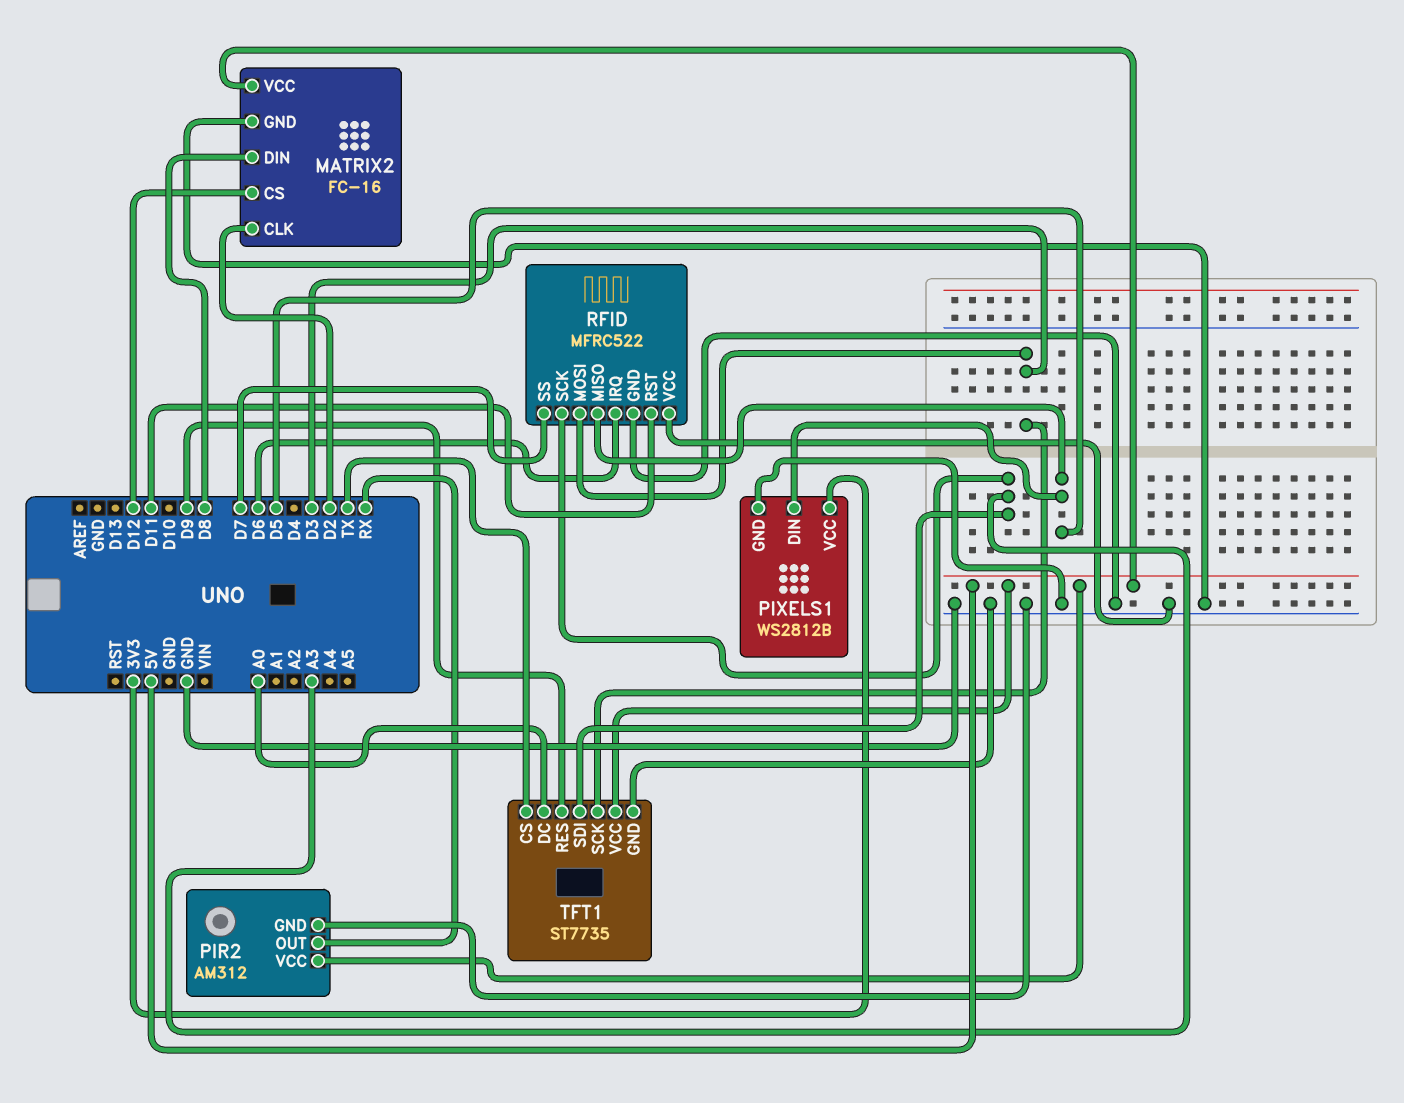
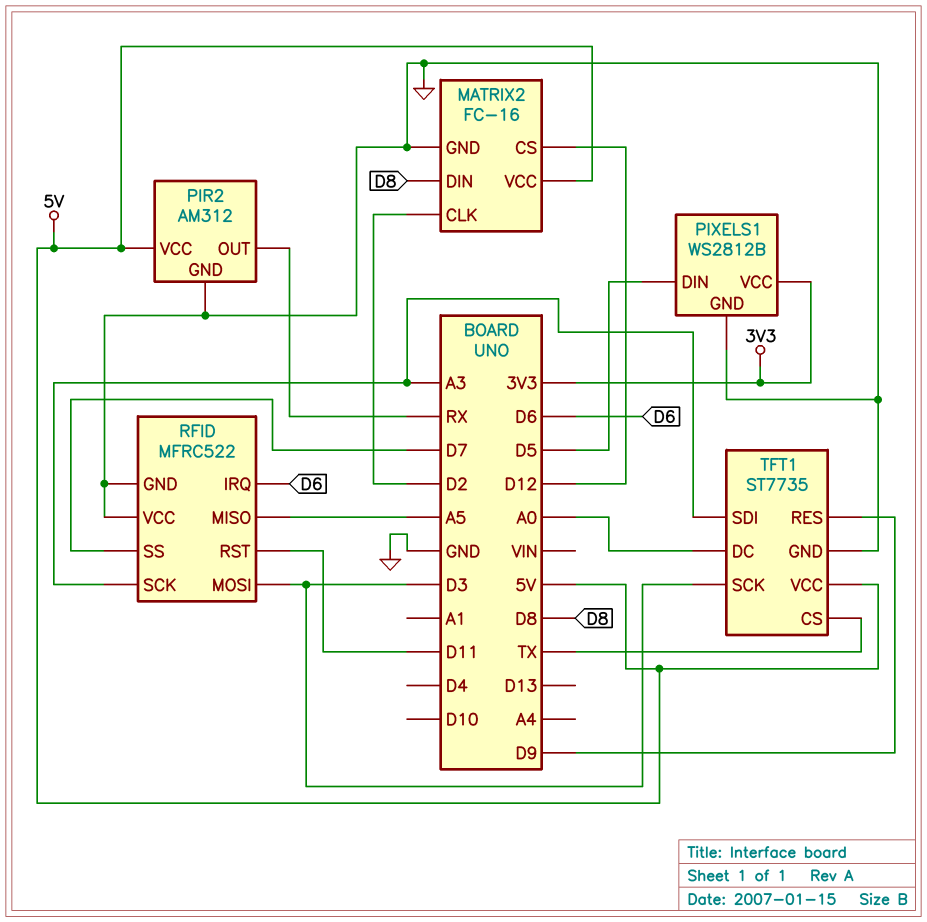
RFID pin MISO: D5 -> A5

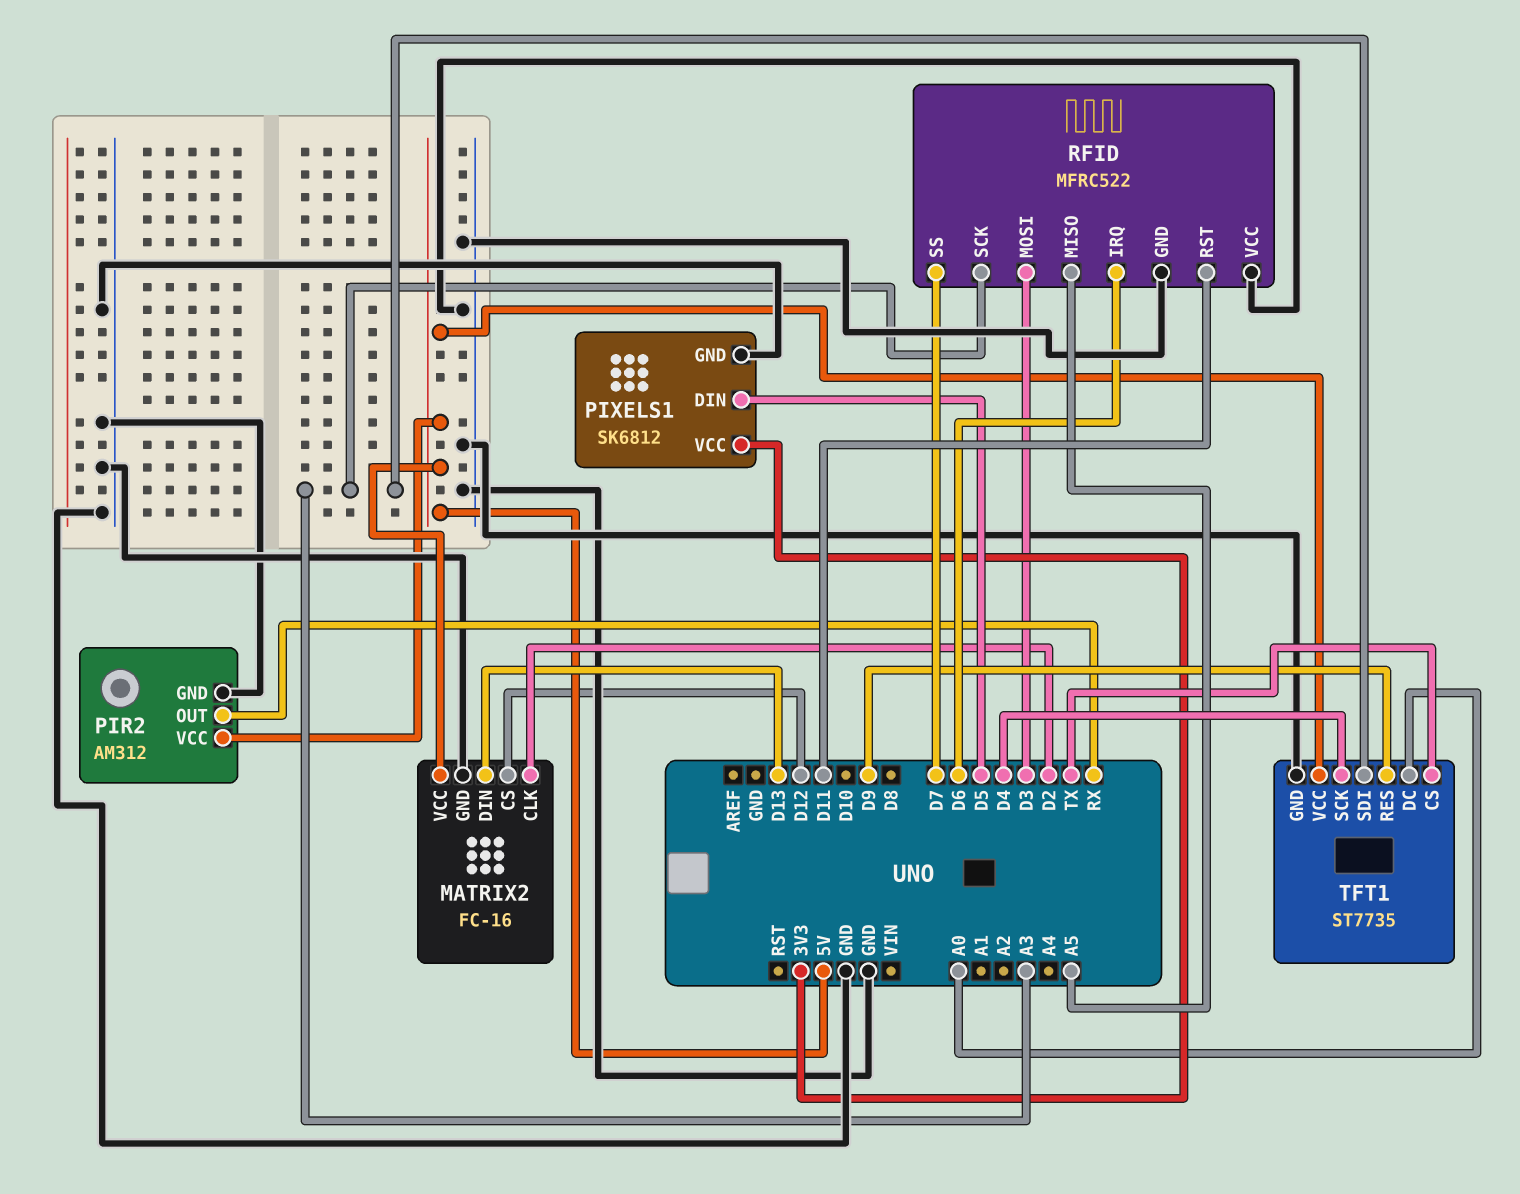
MATRIX2 pin DIN: D8 -> D13
PIXELS1: WS2812B -> SK6812
TFT1 pin SCK: D3 -> D4

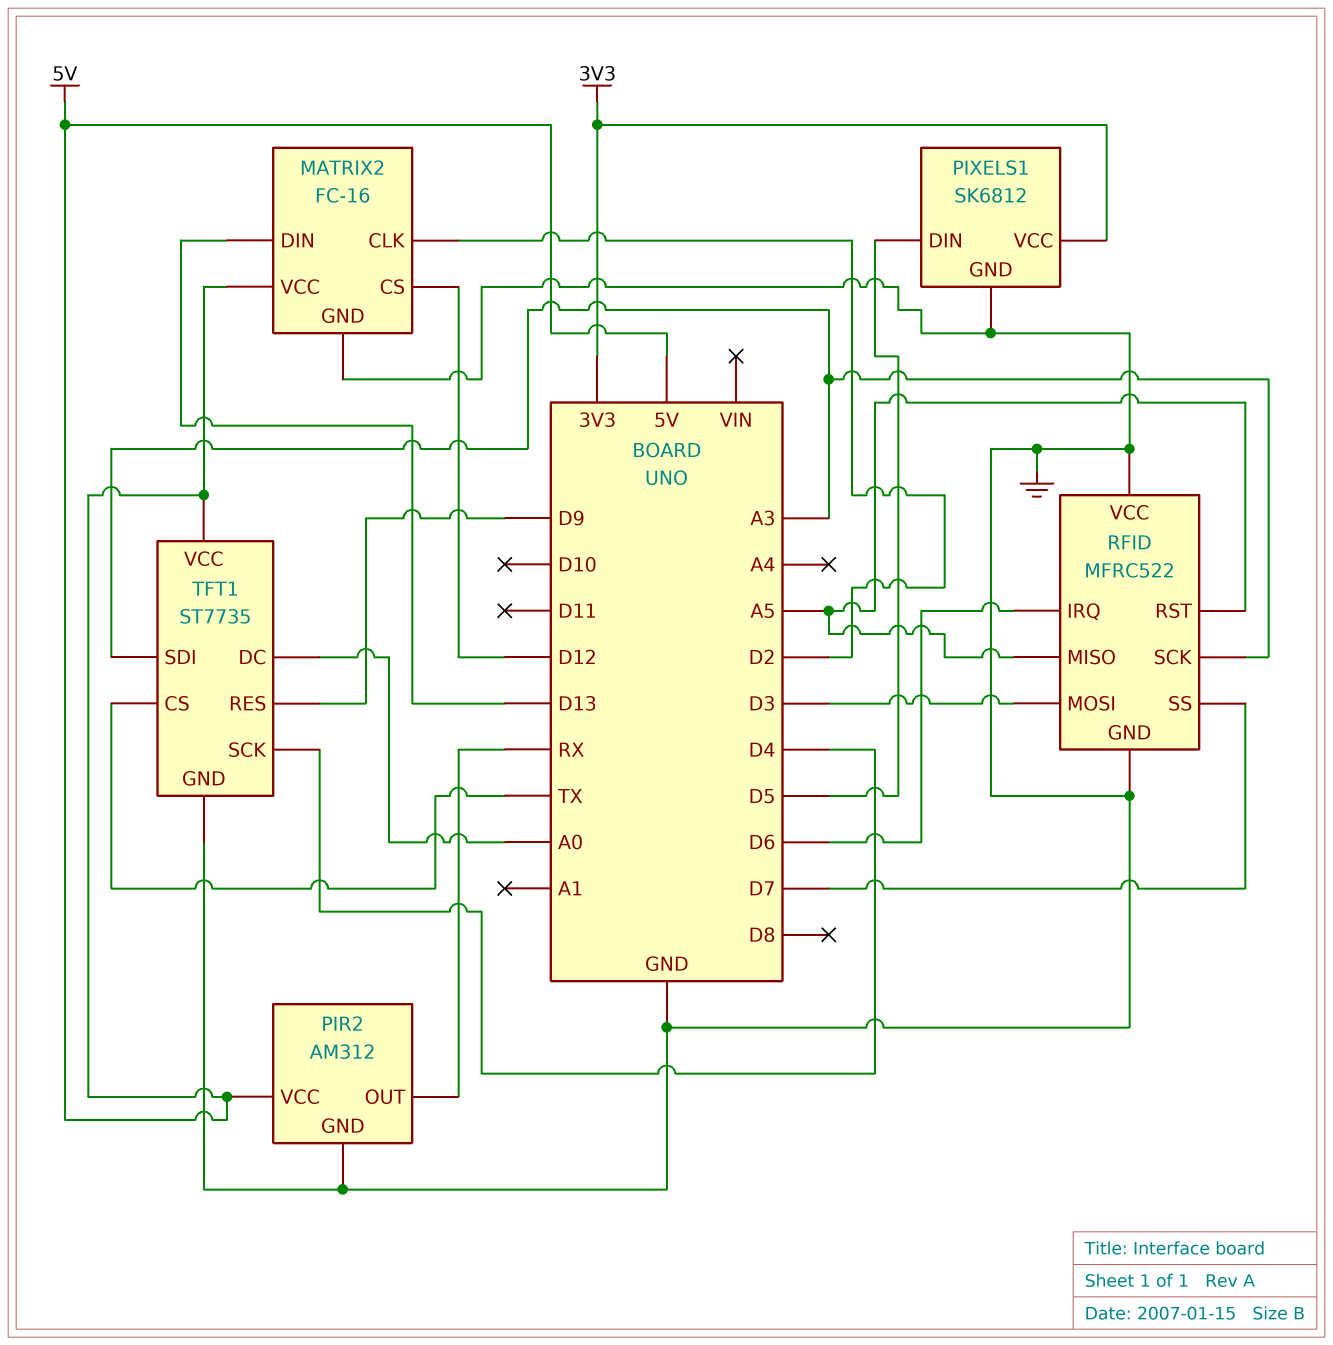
RFID pin RST: D11 -> A5

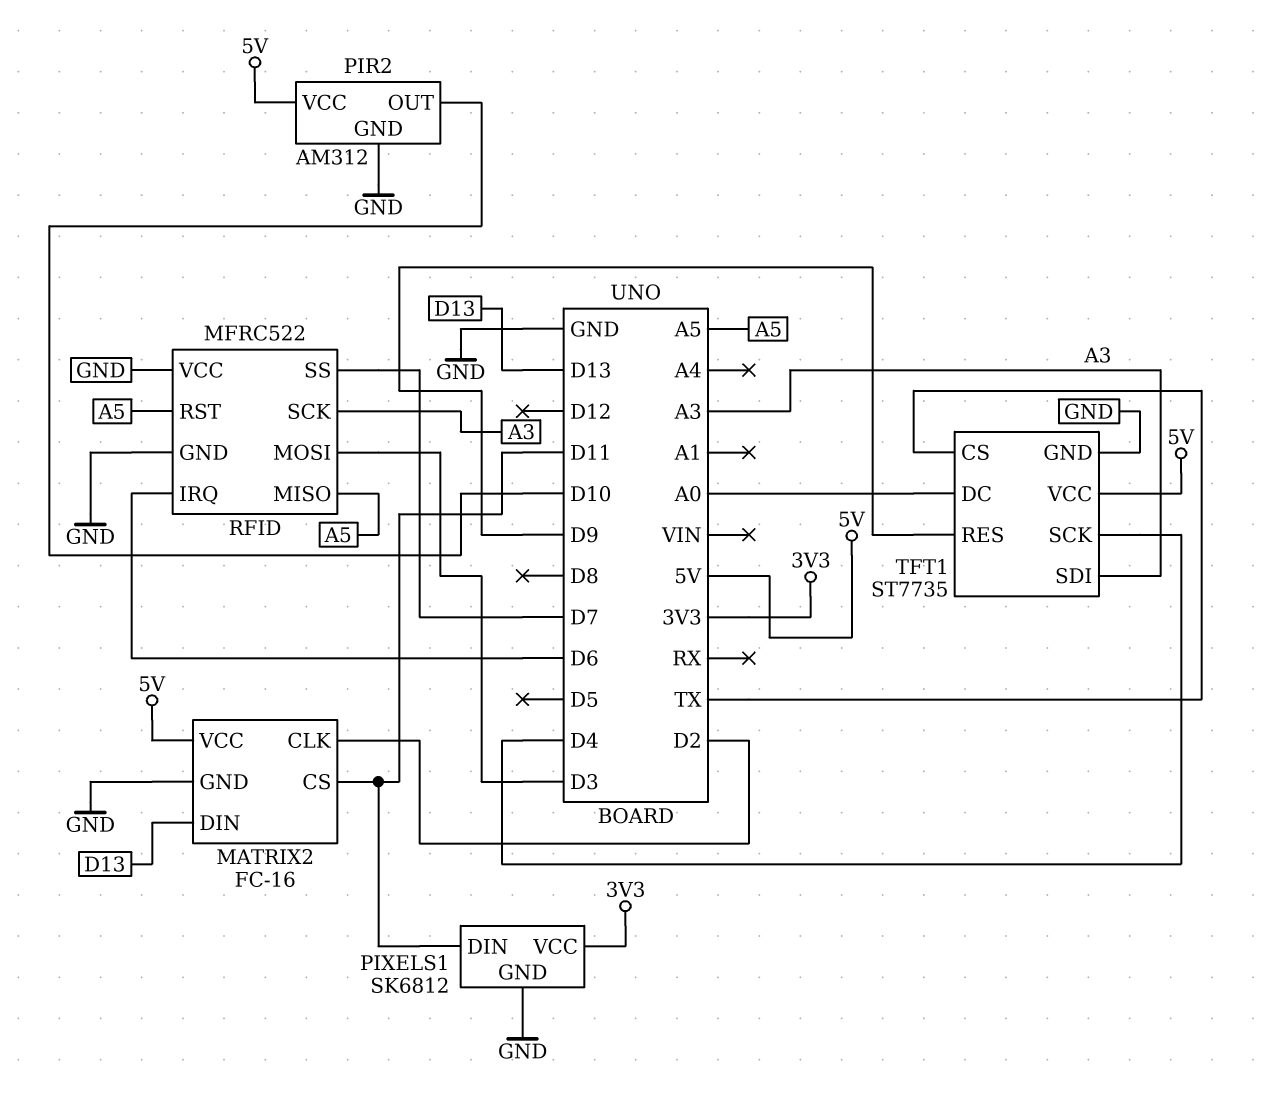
MATRIX2 pin CS: D12 -> D11
PIR2 pin OUT: RX -> D10
PIXELS1 pin DIN: D5 -> D11

